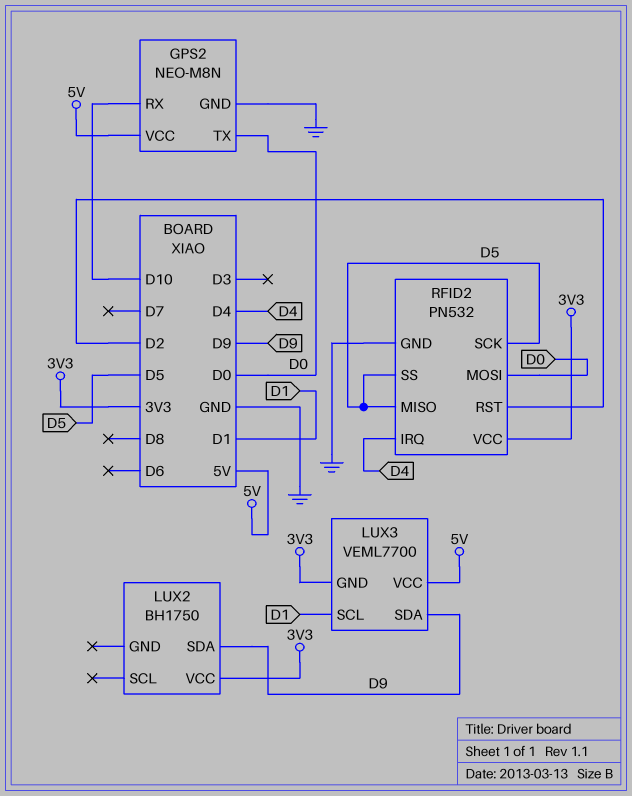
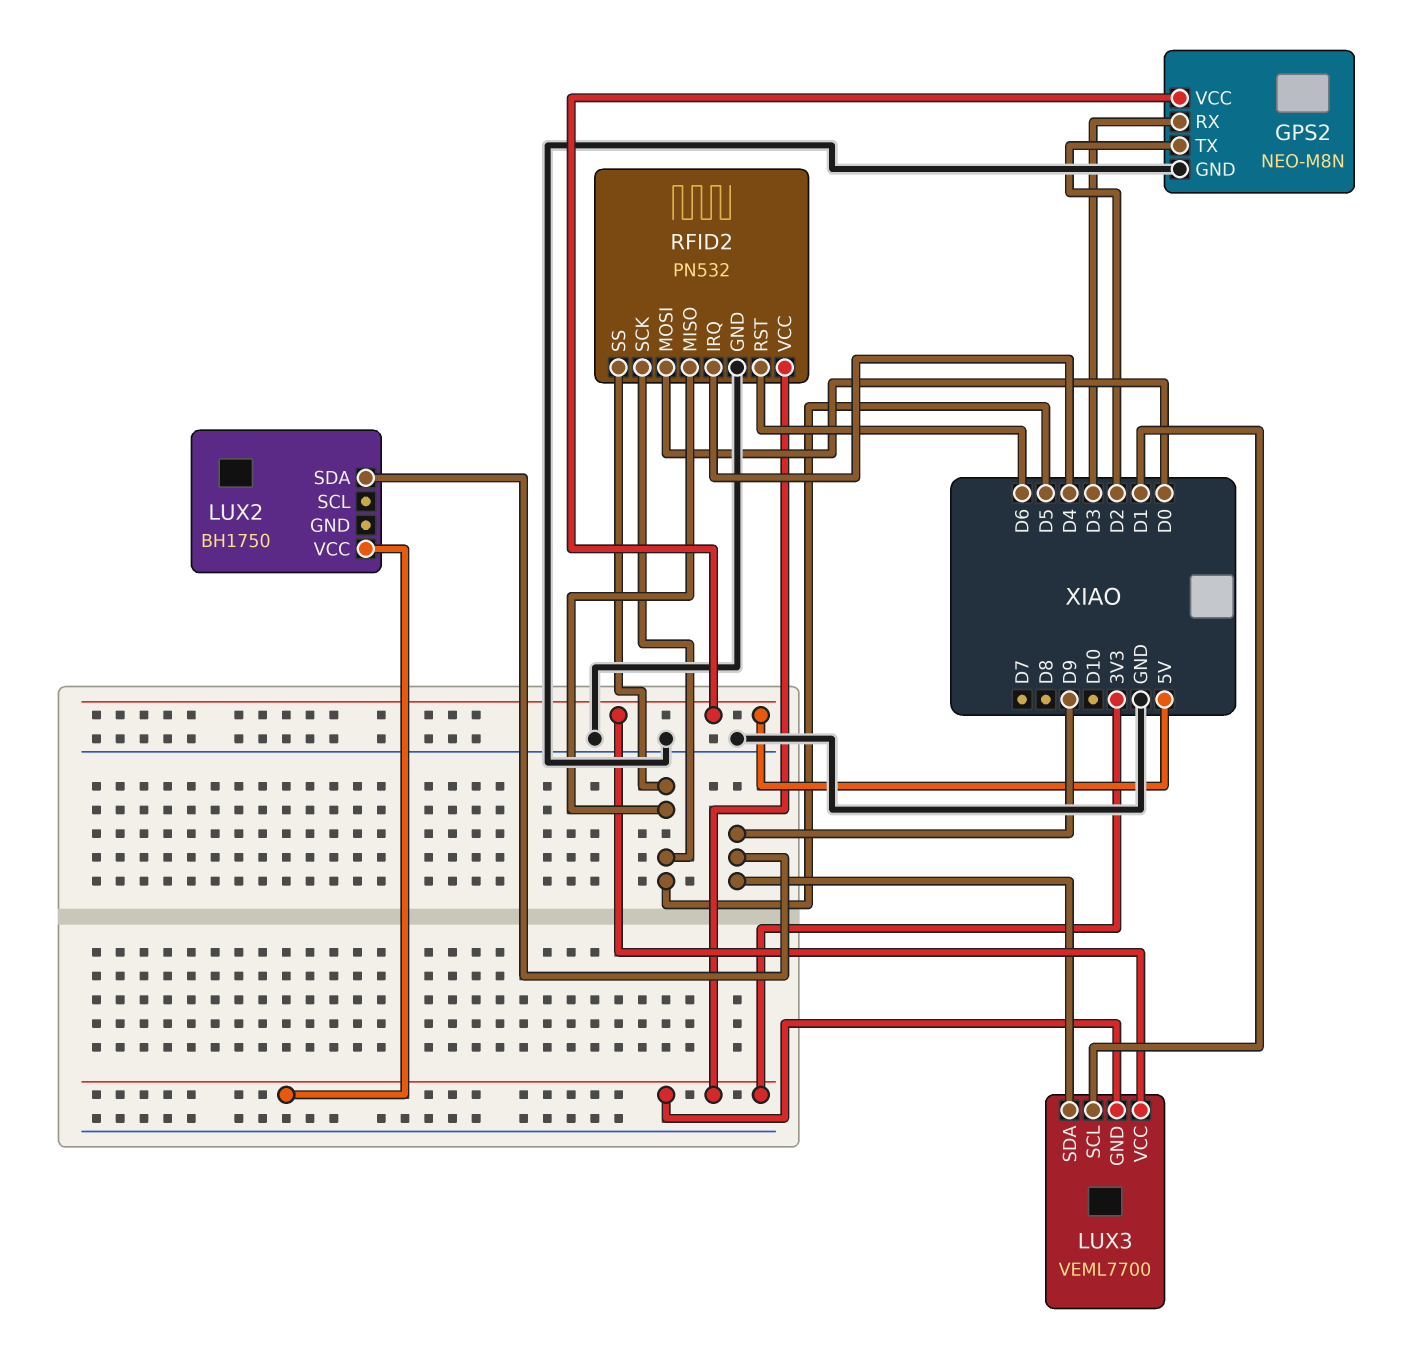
GPS2 pin RX: D10 -> D3
GPS2 pin TX: D0 -> D2
RFID2 pin RST: D2 -> D6

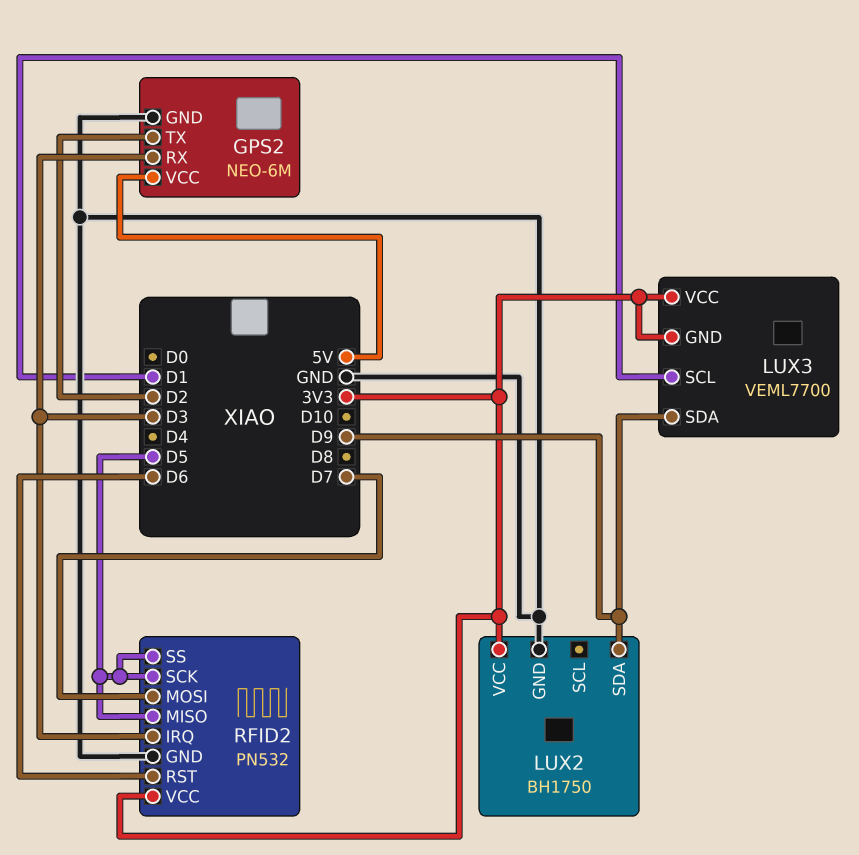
GPS2: NEO-M8N -> NEO-6M
LUX2 pin GND: none -> GND
LUX3 pin VCC: 5V -> 3V3
RFID2 pin IRQ: D4 -> D3
RFID2 pin MOSI: D0 -> D7

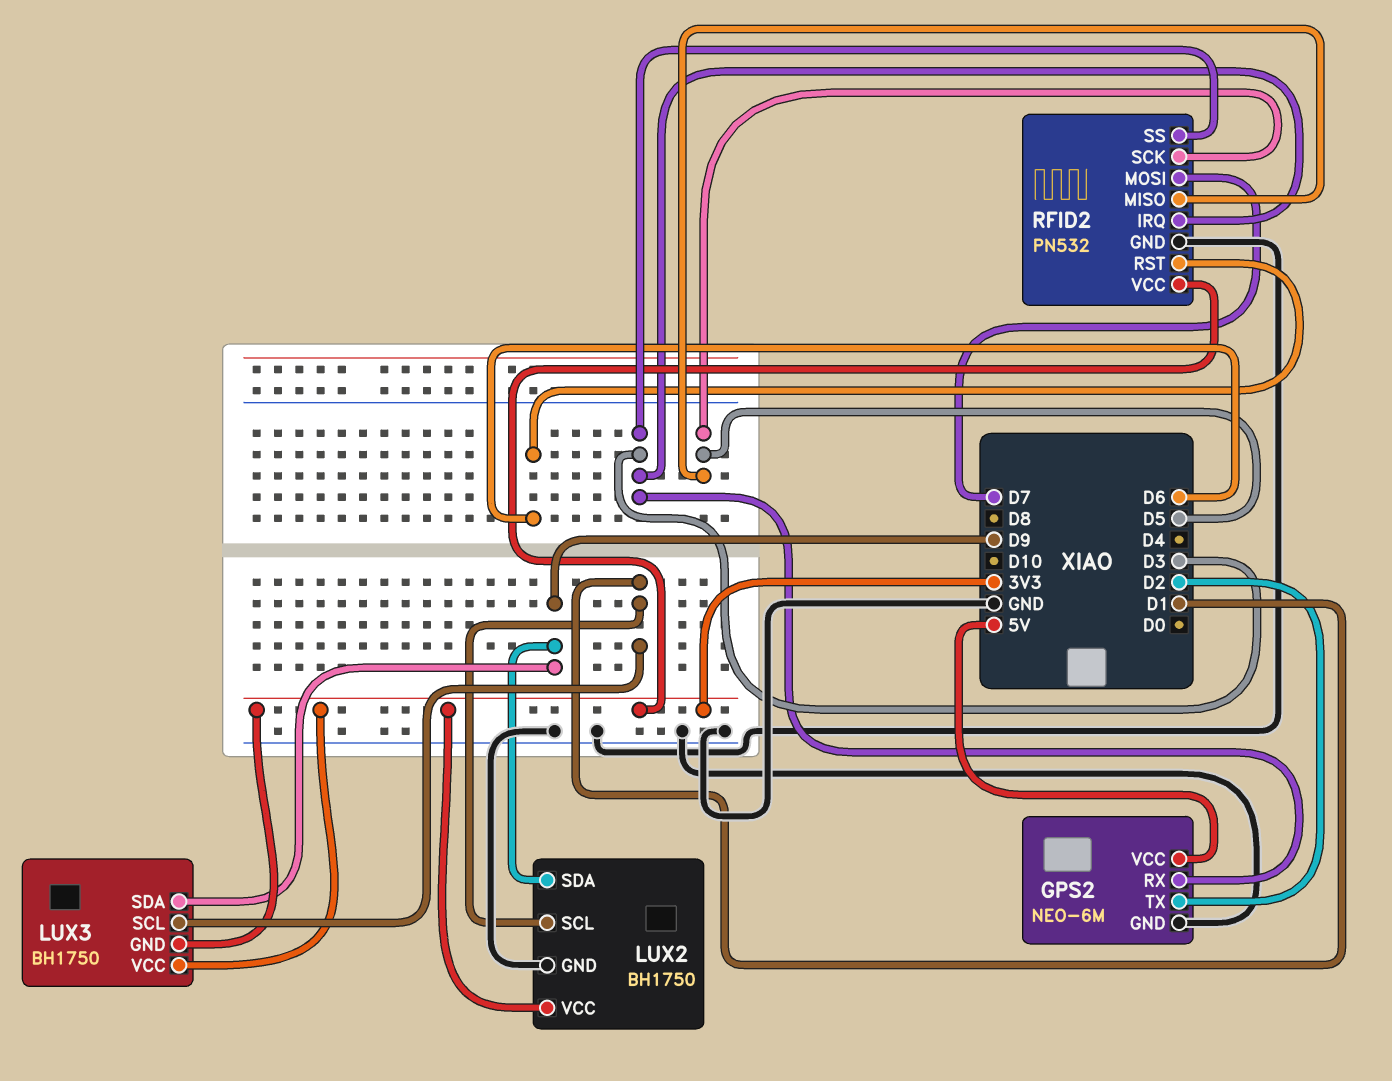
LUX2 pin SCL: none -> D1
LUX3: VEML7700 -> BH1750
RFID2 pin SS: D5 -> D3

